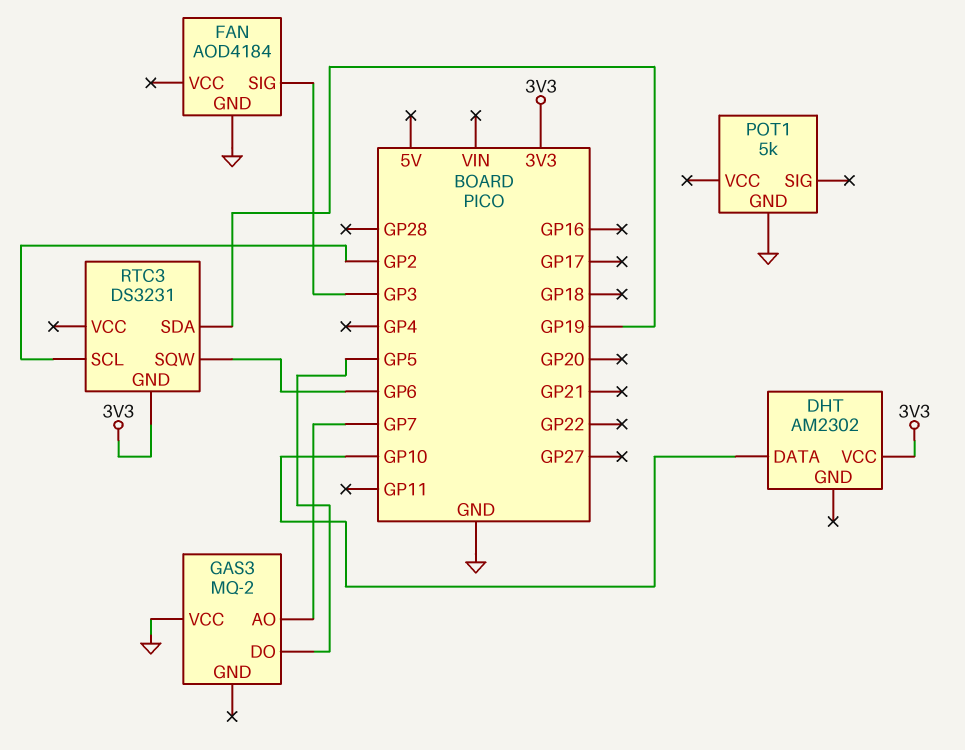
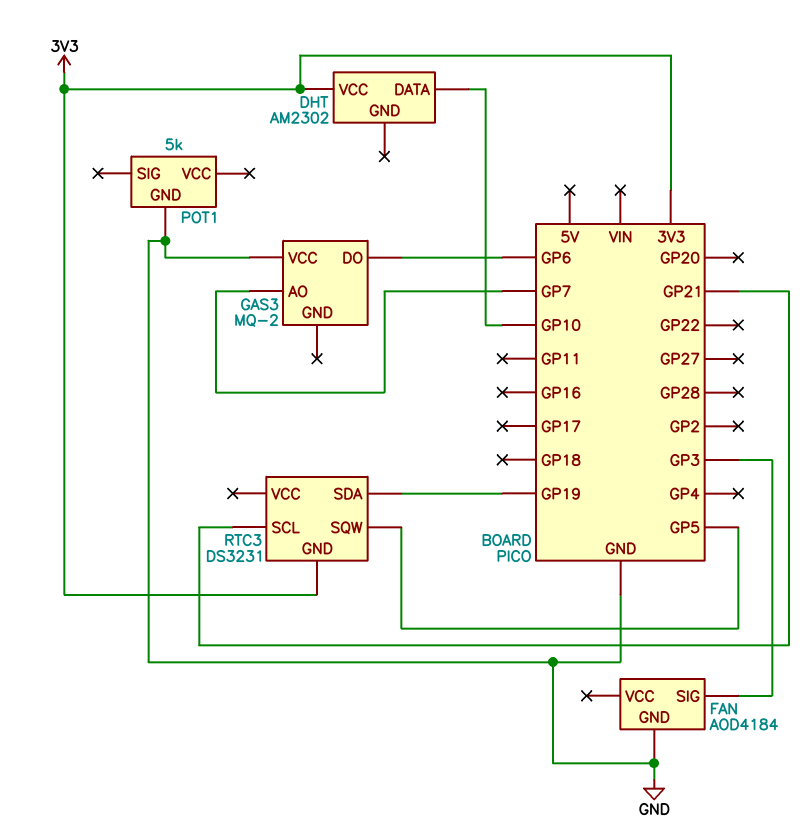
GAS3 pin DO: GP5 -> GP6
RTC3 pin SCL: GP2 -> GP21
RTC3 pin SQW: GP6 -> GP5

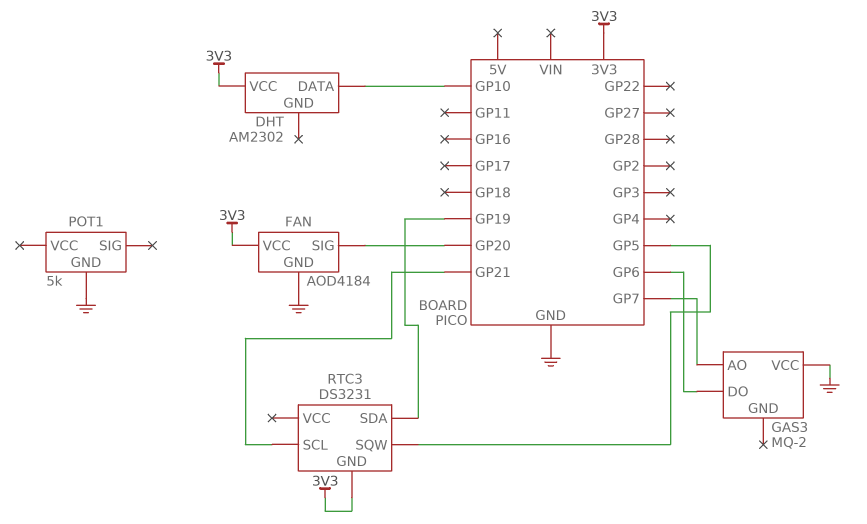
FAN pin SIG: GP3 -> GP20
FAN pin VCC: none -> 3V3

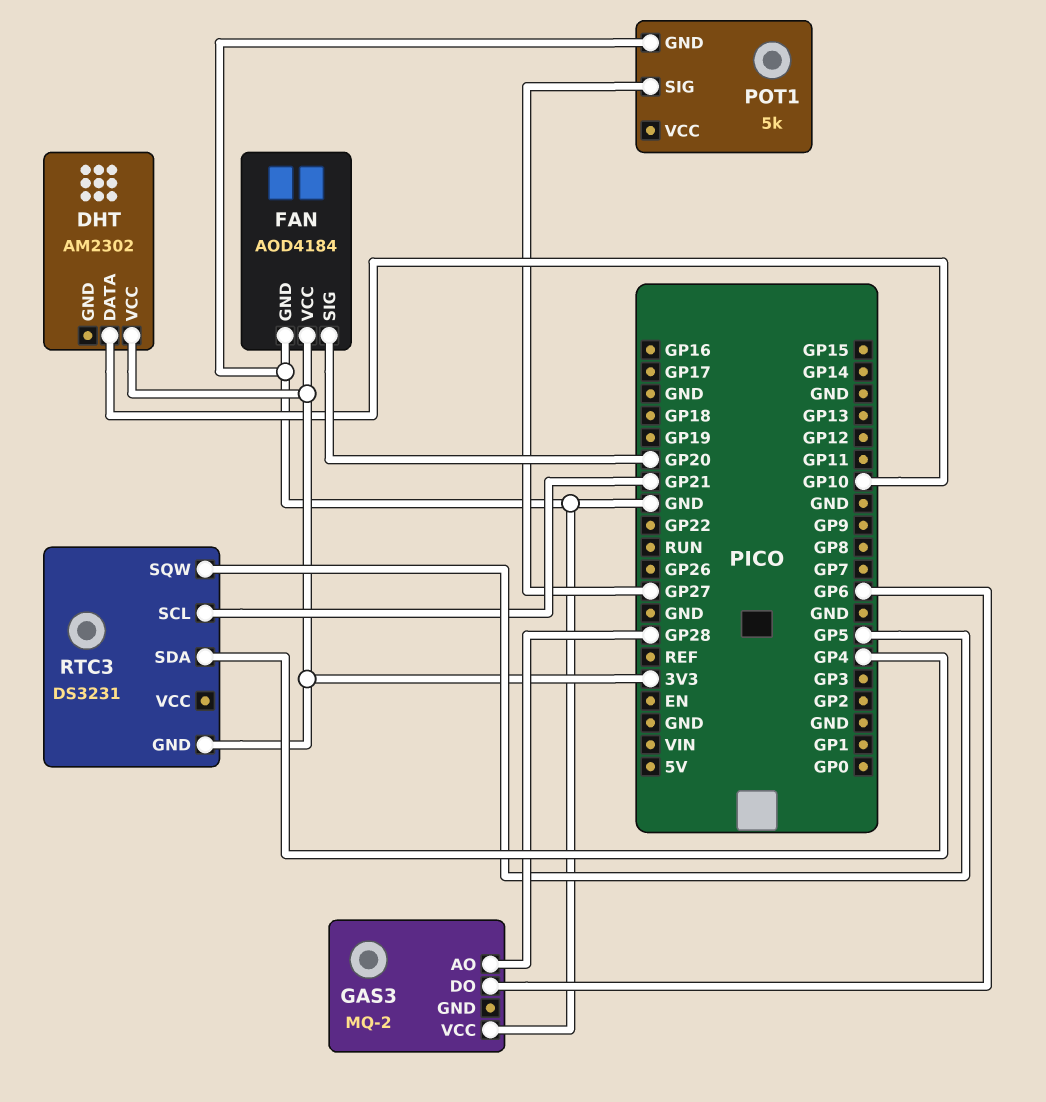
GAS3 pin AO: GP7 -> GP28
POT1 pin SIG: none -> GP27
RTC3 pin SDA: GP19 -> GP4

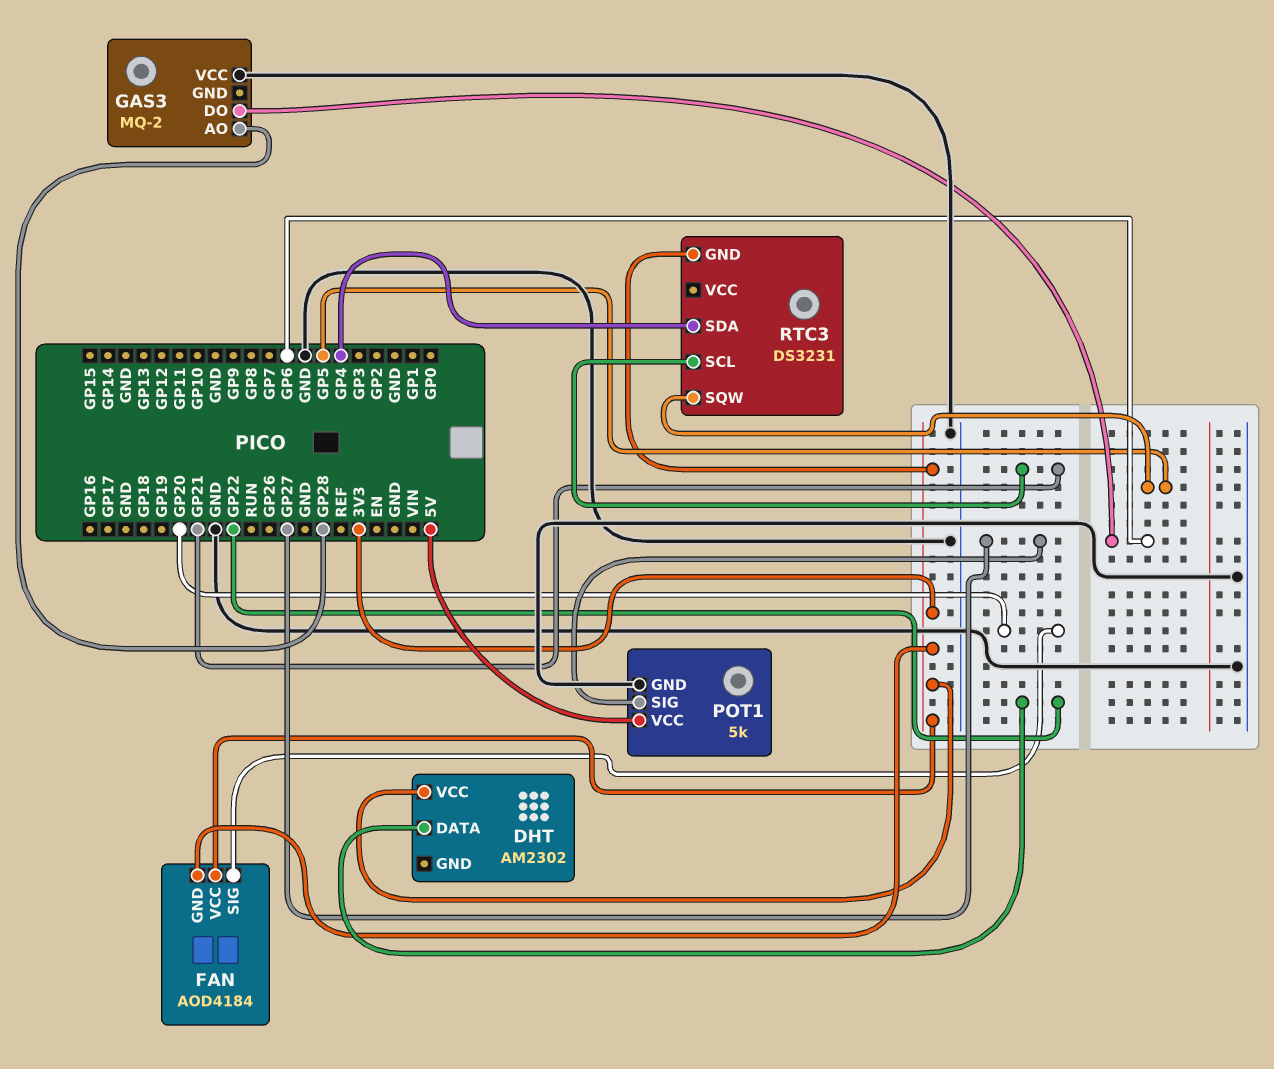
DHT pin DATA: GP10 -> GP22
FAN pin GND: GND -> 3V3
POT1 pin VCC: none -> 5V

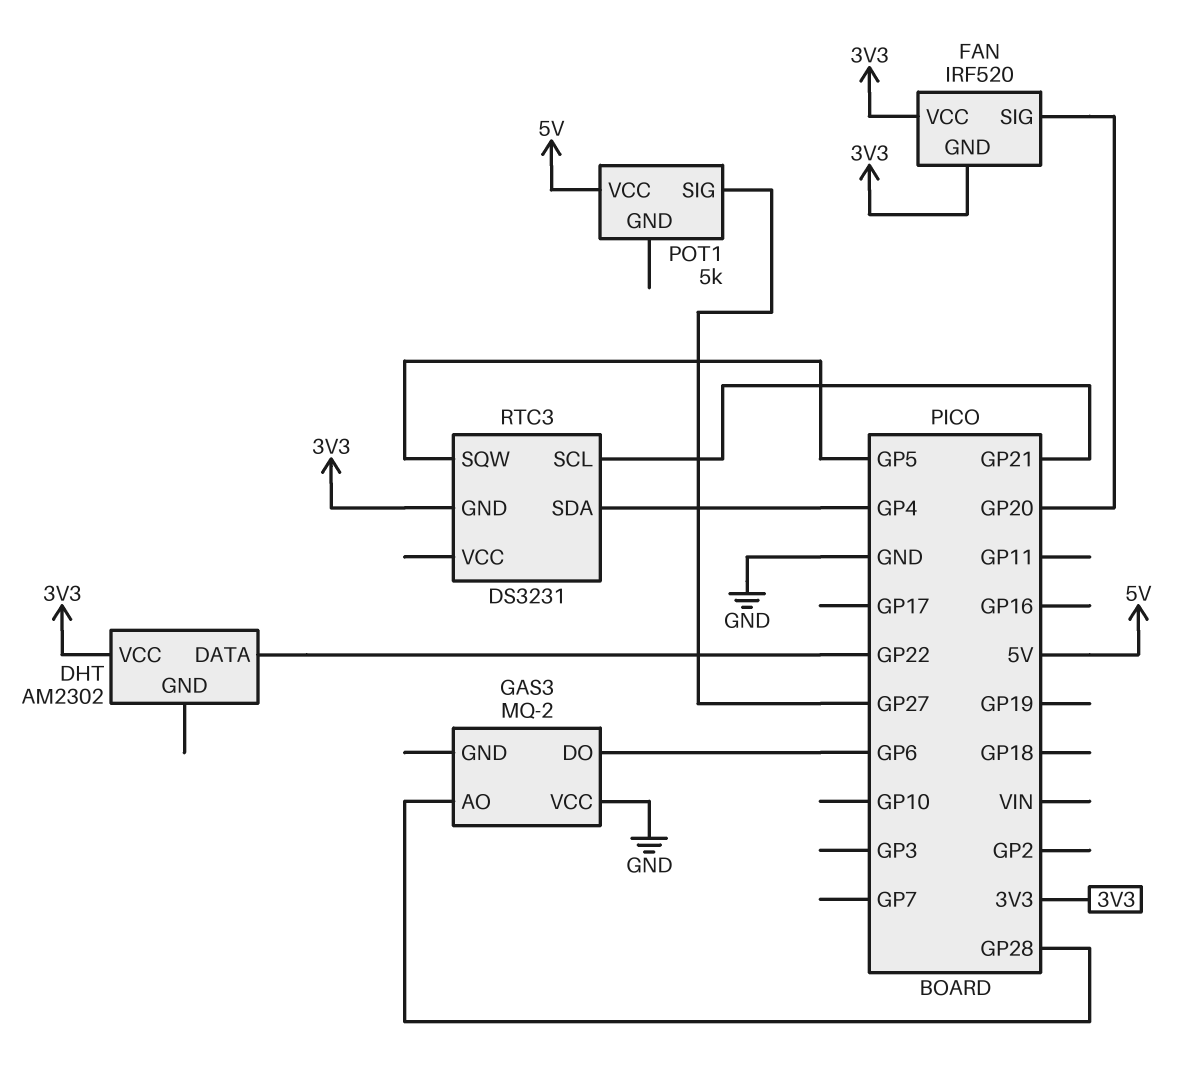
FAN: AOD4184 -> IRF520
POT1 pin GND: GND -> none

